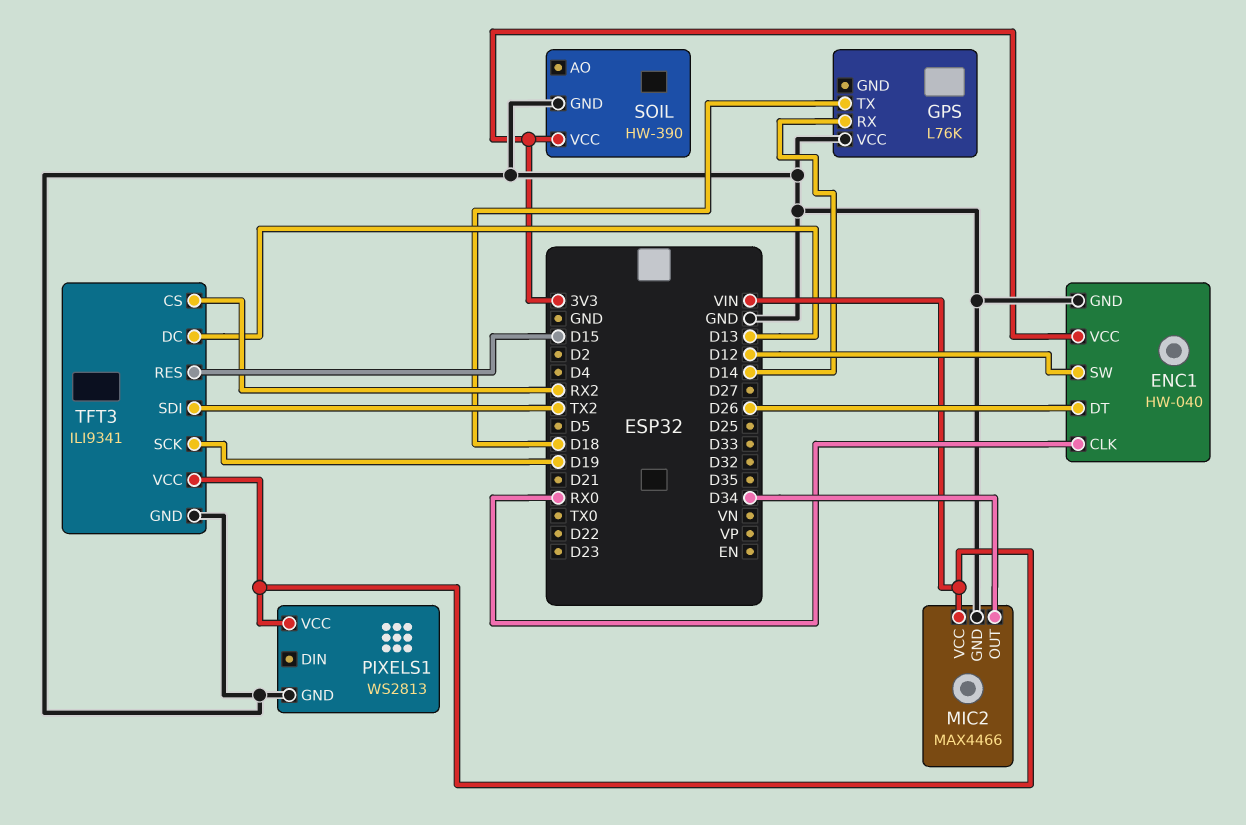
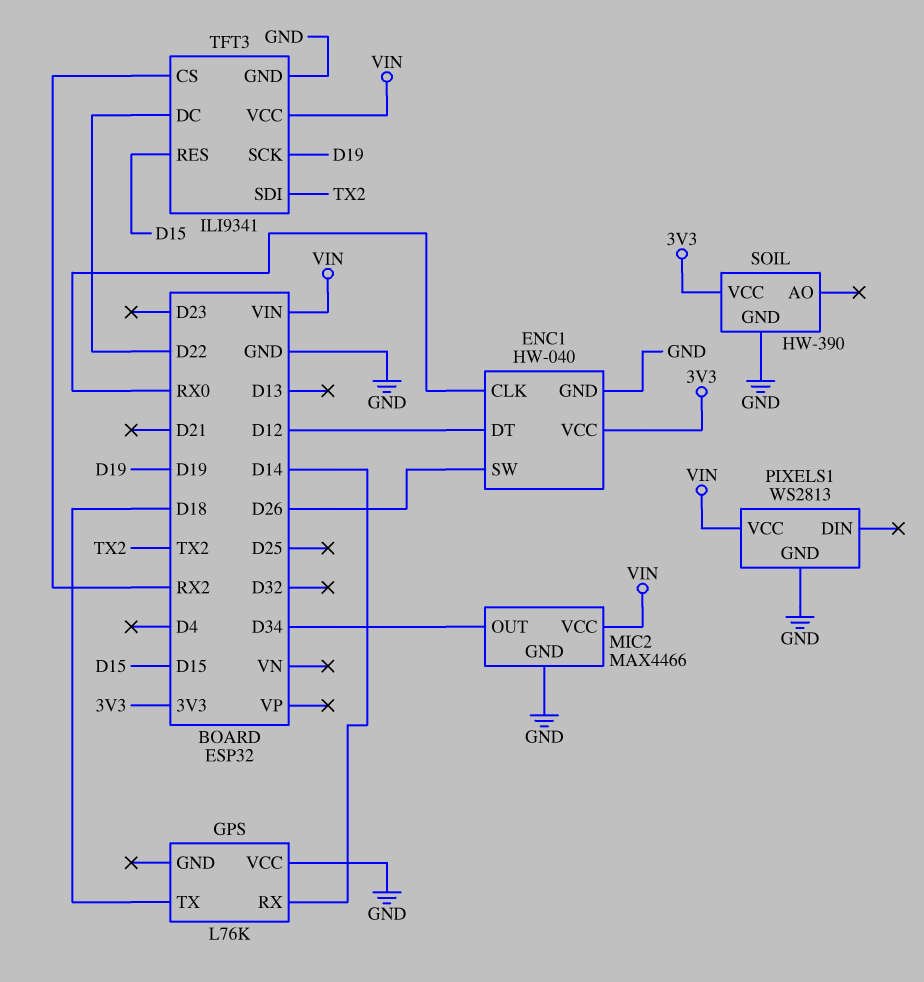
ENC1 pin DT: D26 -> D12
ENC1 pin SW: D12 -> D26
TFT3 pin DC: D13 -> D22

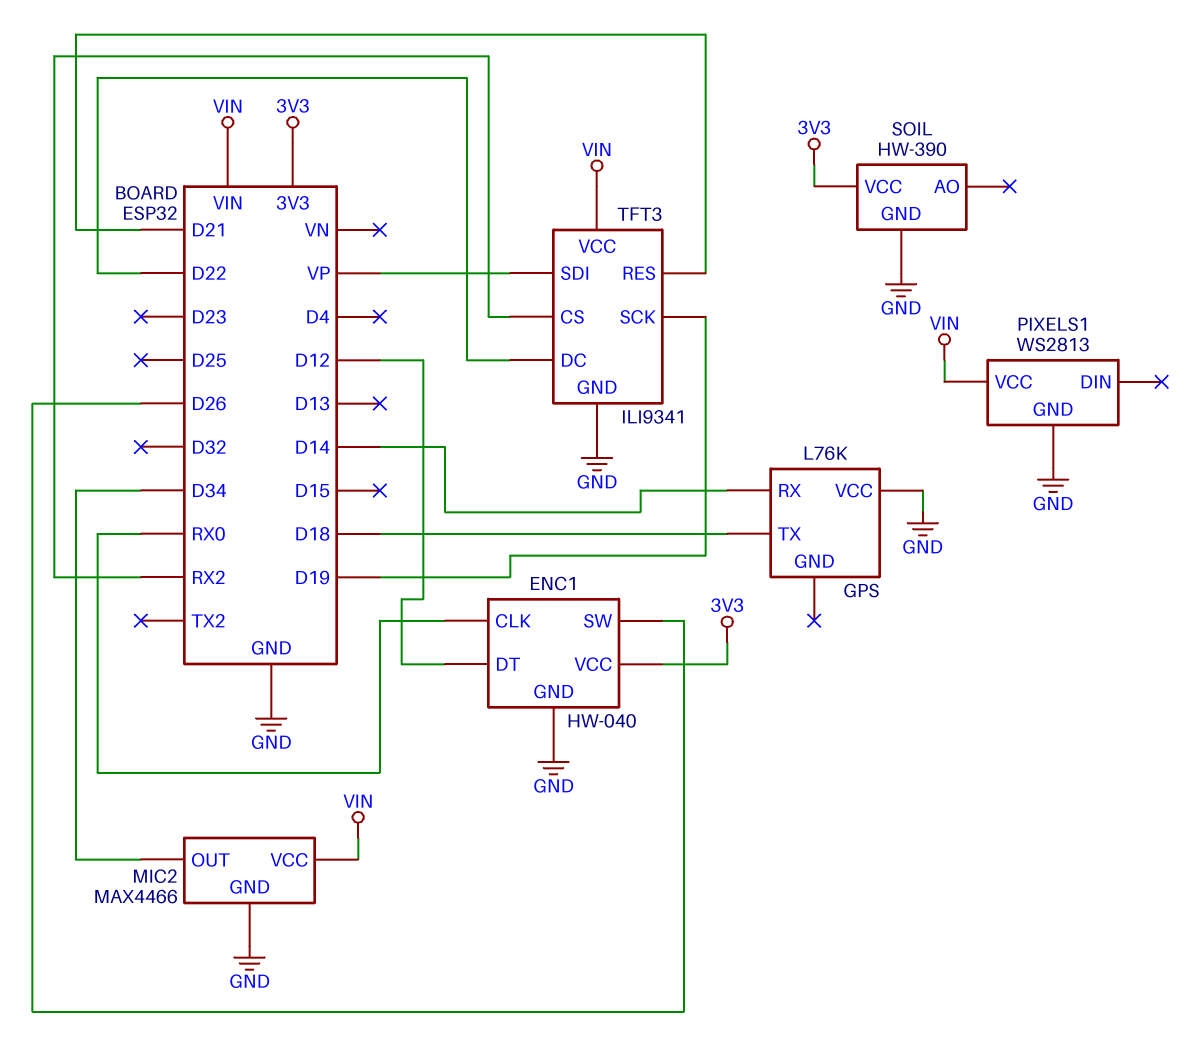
TFT3 pin RES: D15 -> D21
TFT3 pin SDI: TX2 -> VP

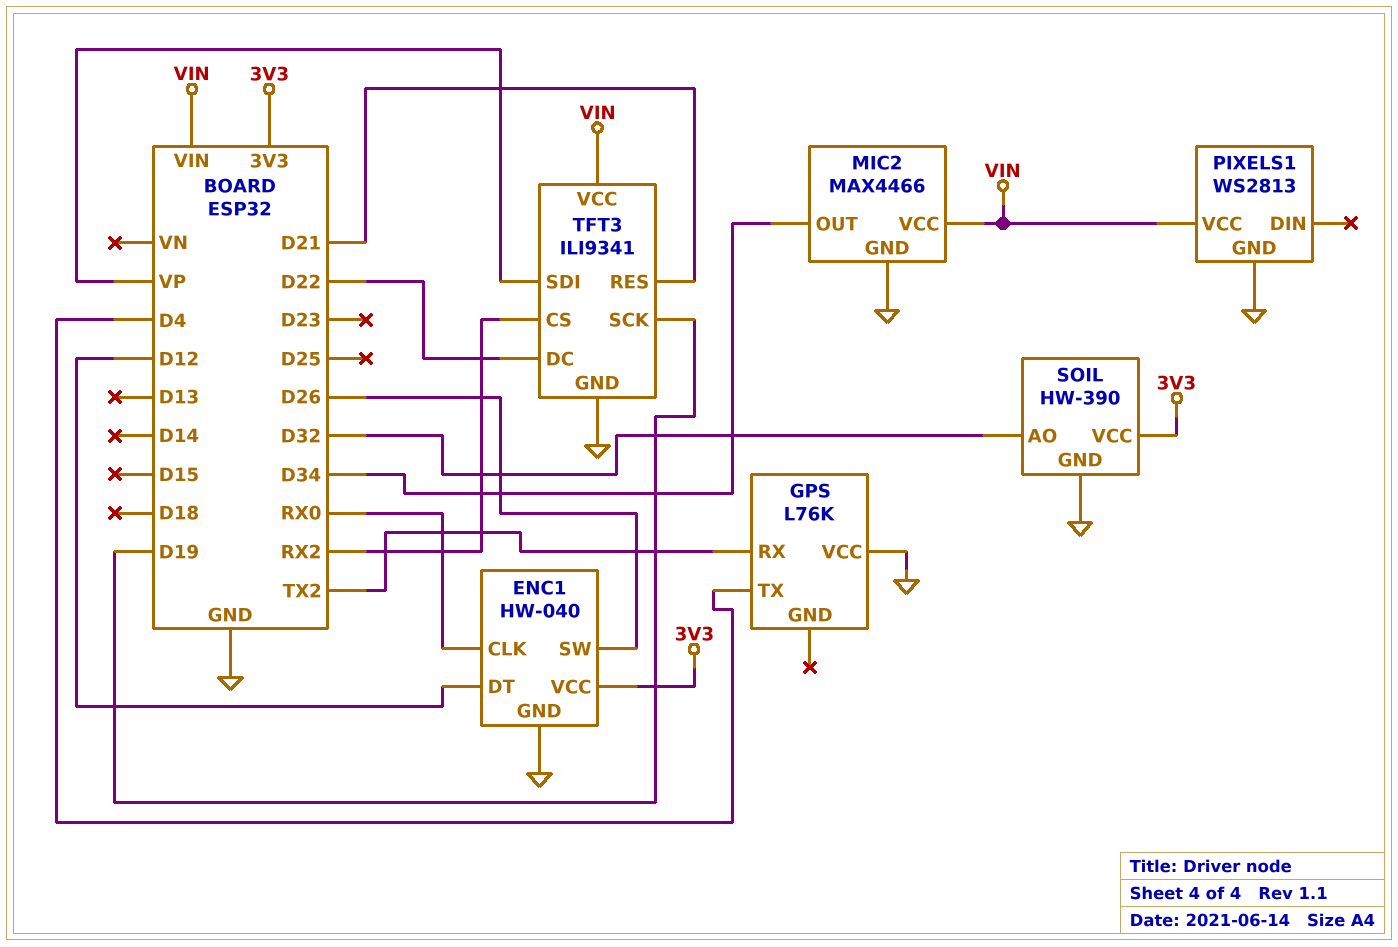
GPS pin RX: D14 -> TX2
GPS pin TX: D18 -> D4
SOIL pin AO: none -> D32

